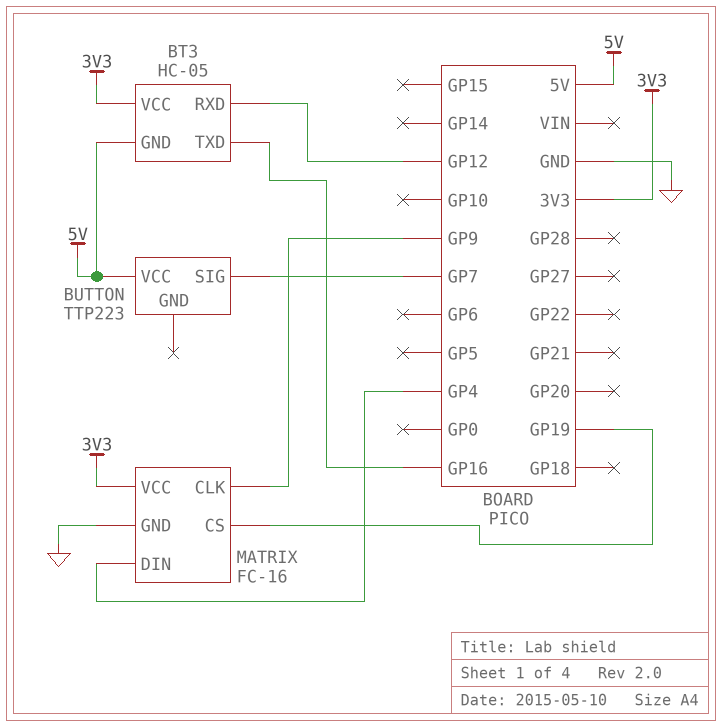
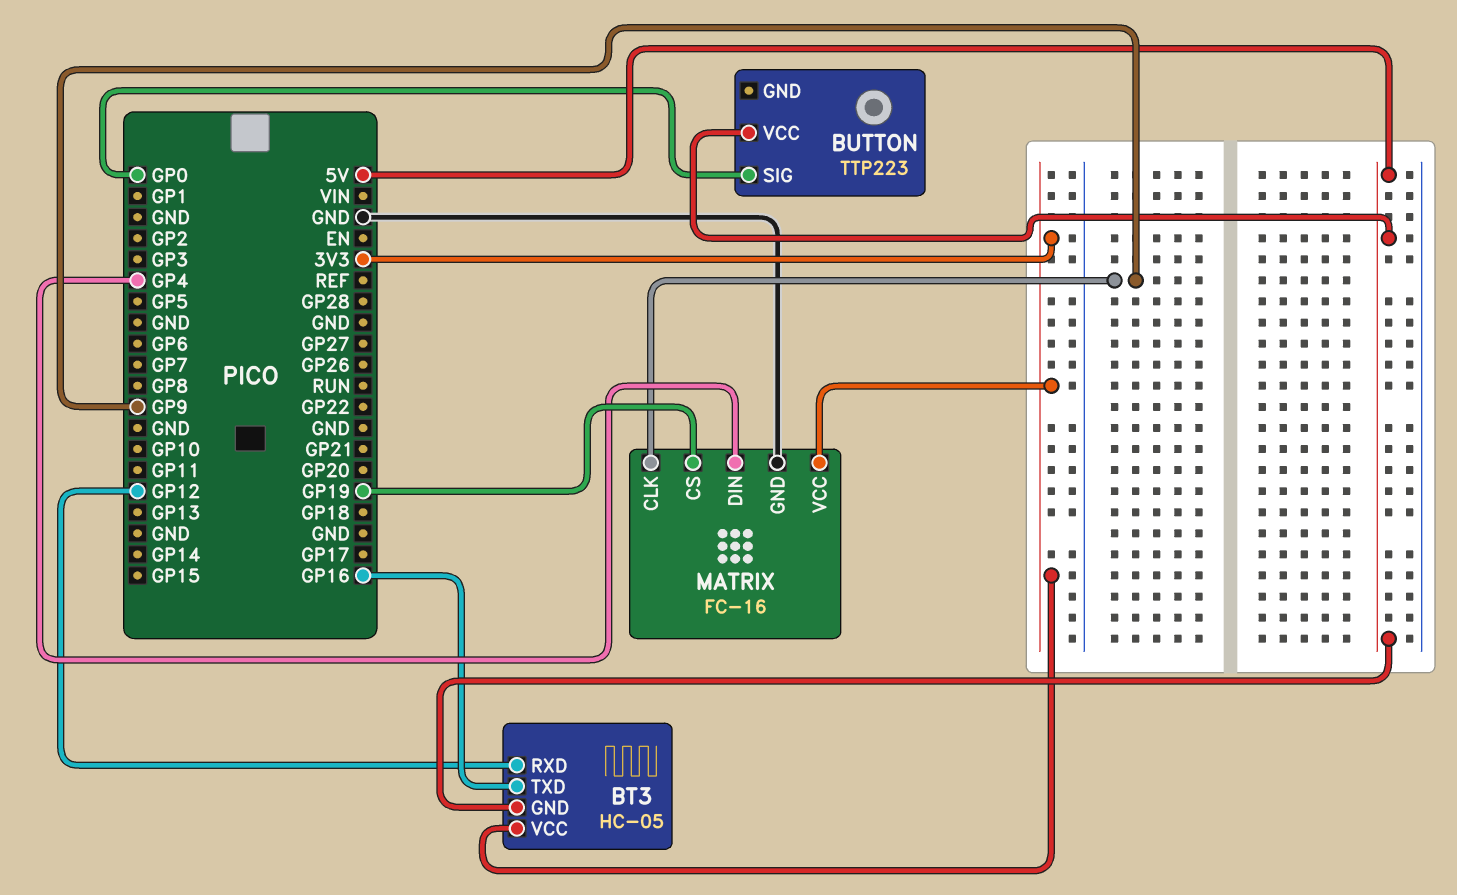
BUTTON pin SIG: GP7 -> GP0

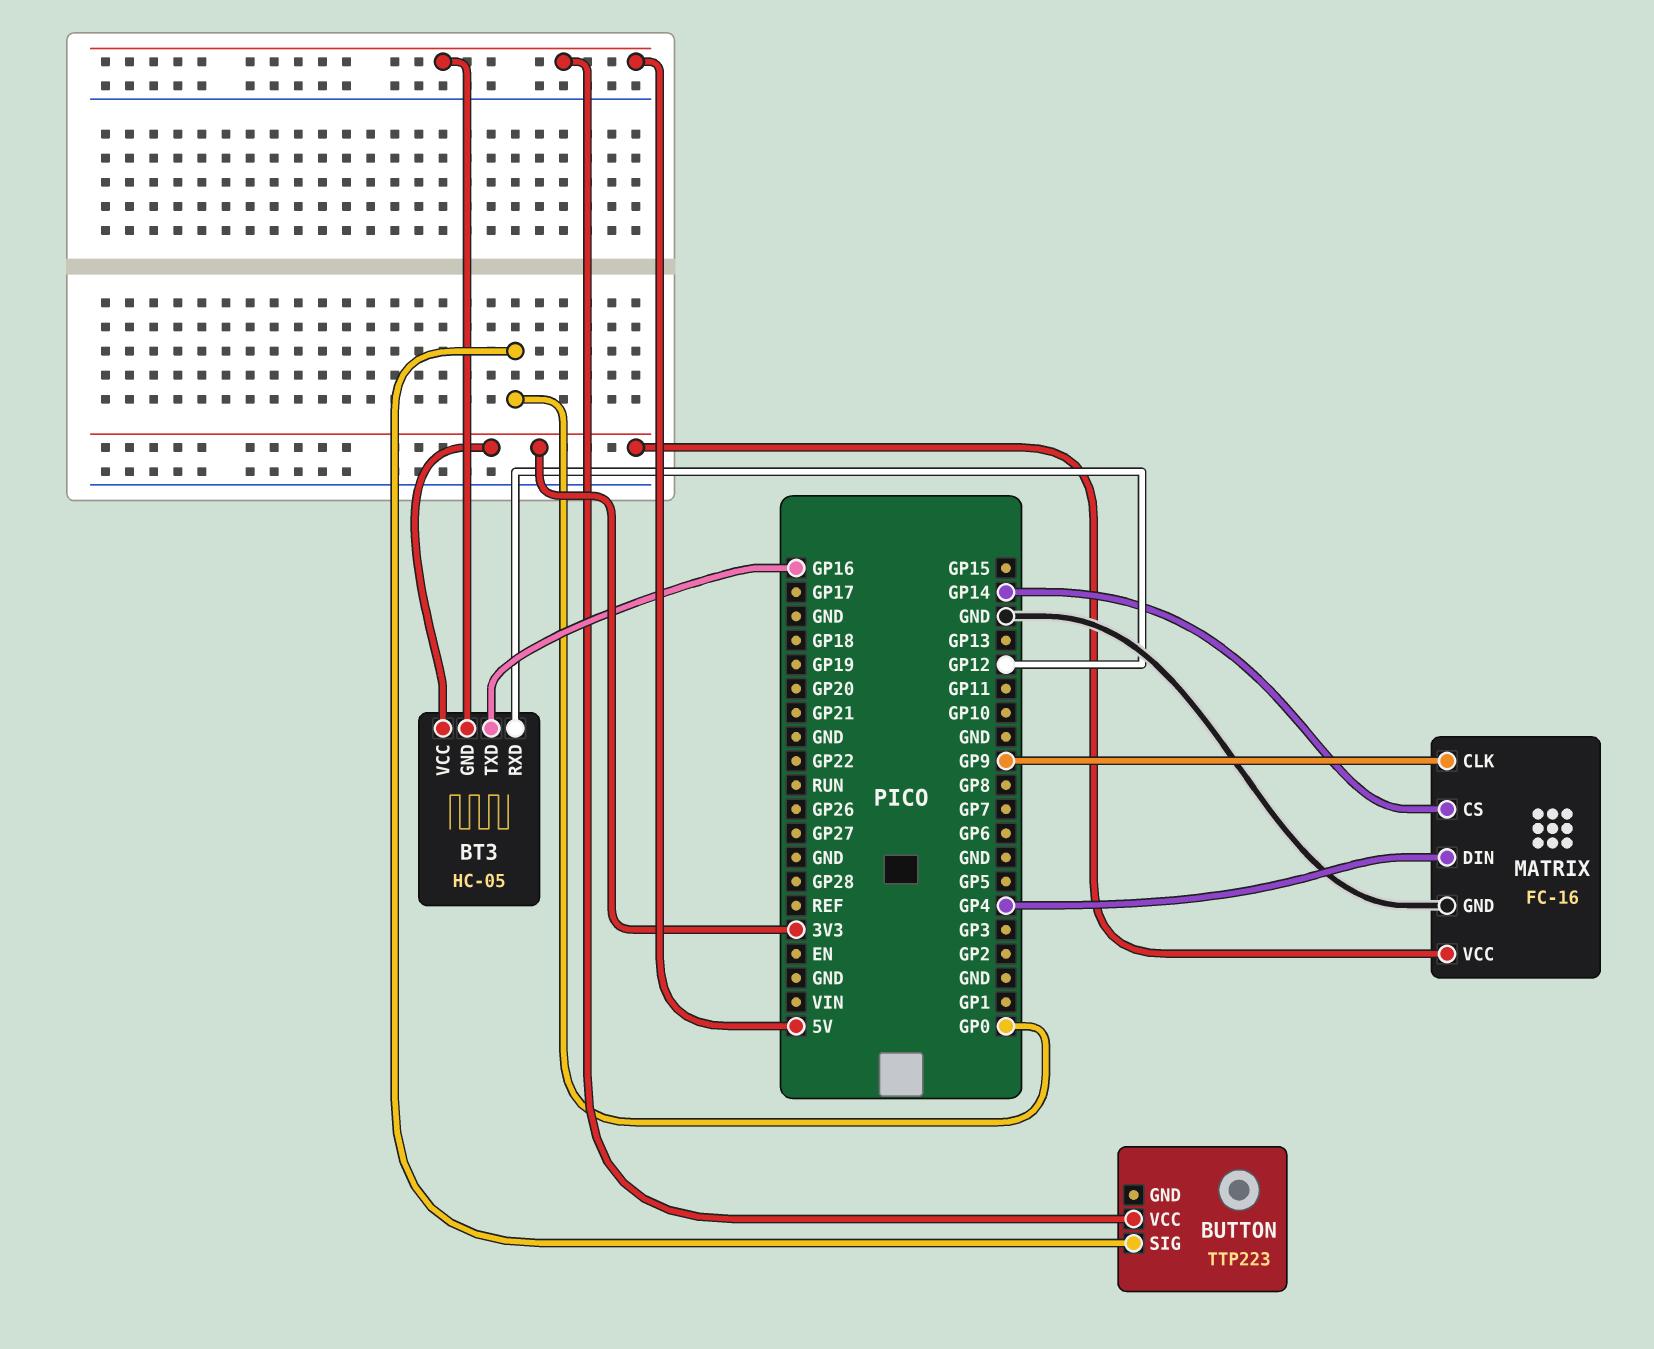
MATRIX pin CS: GP19 -> GP14

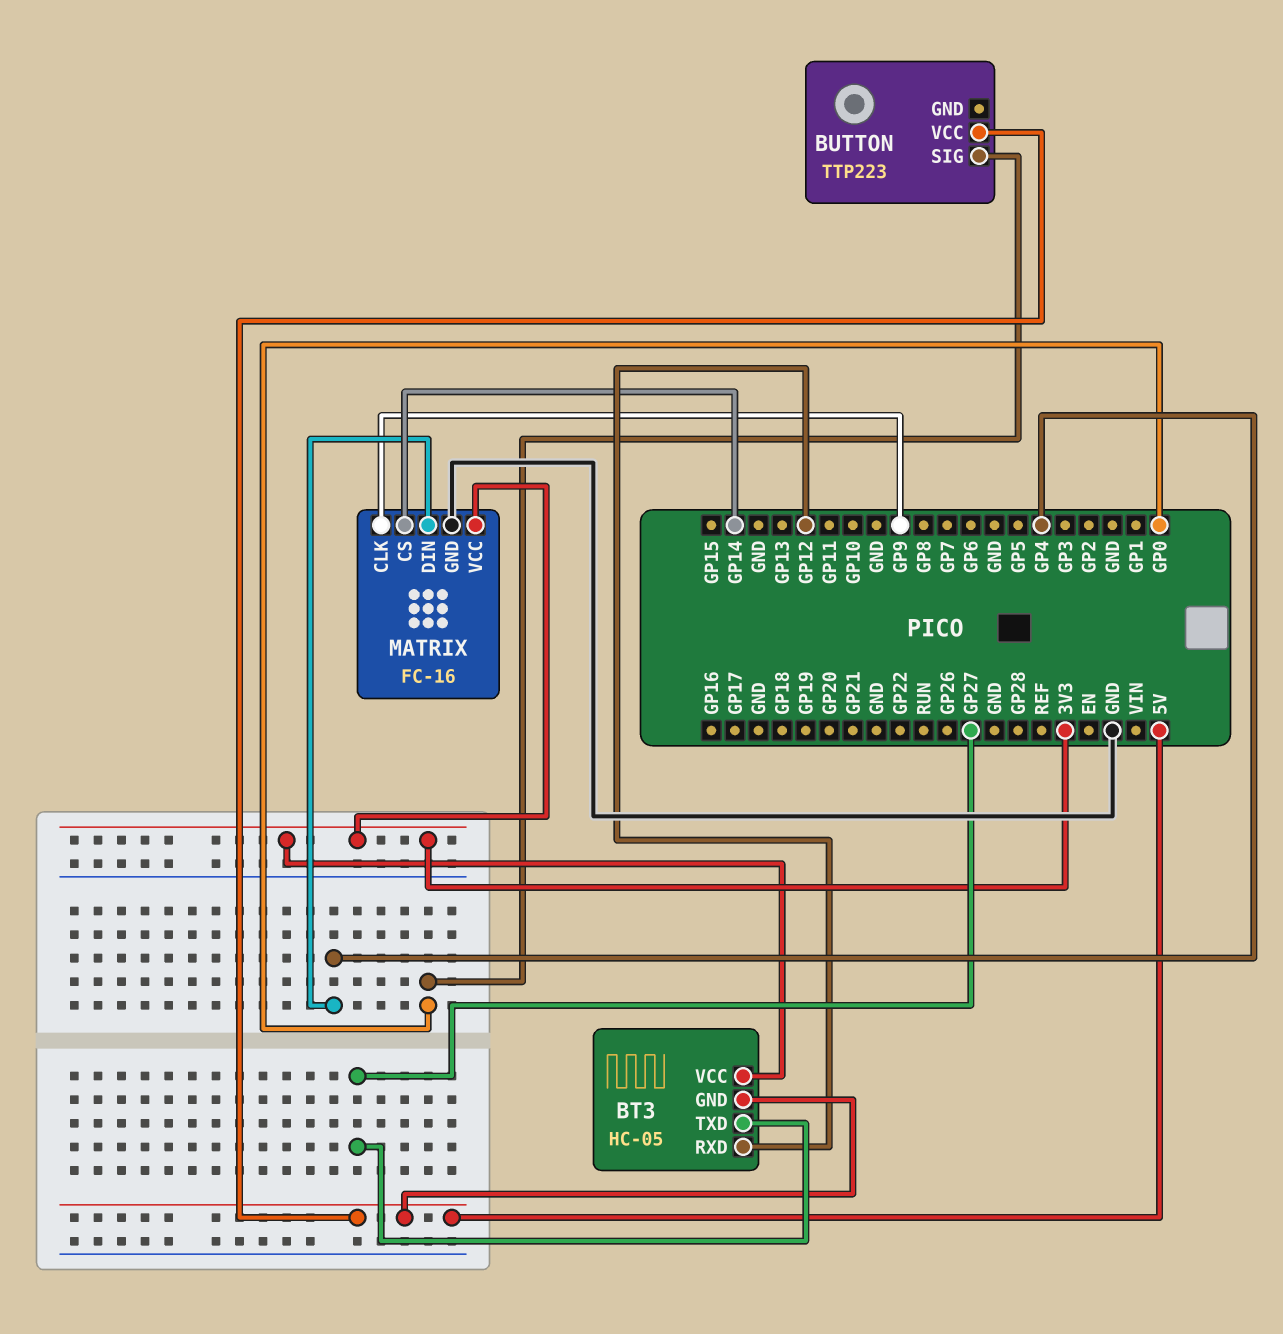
BT3 pin TXD: GP16 -> GP27

